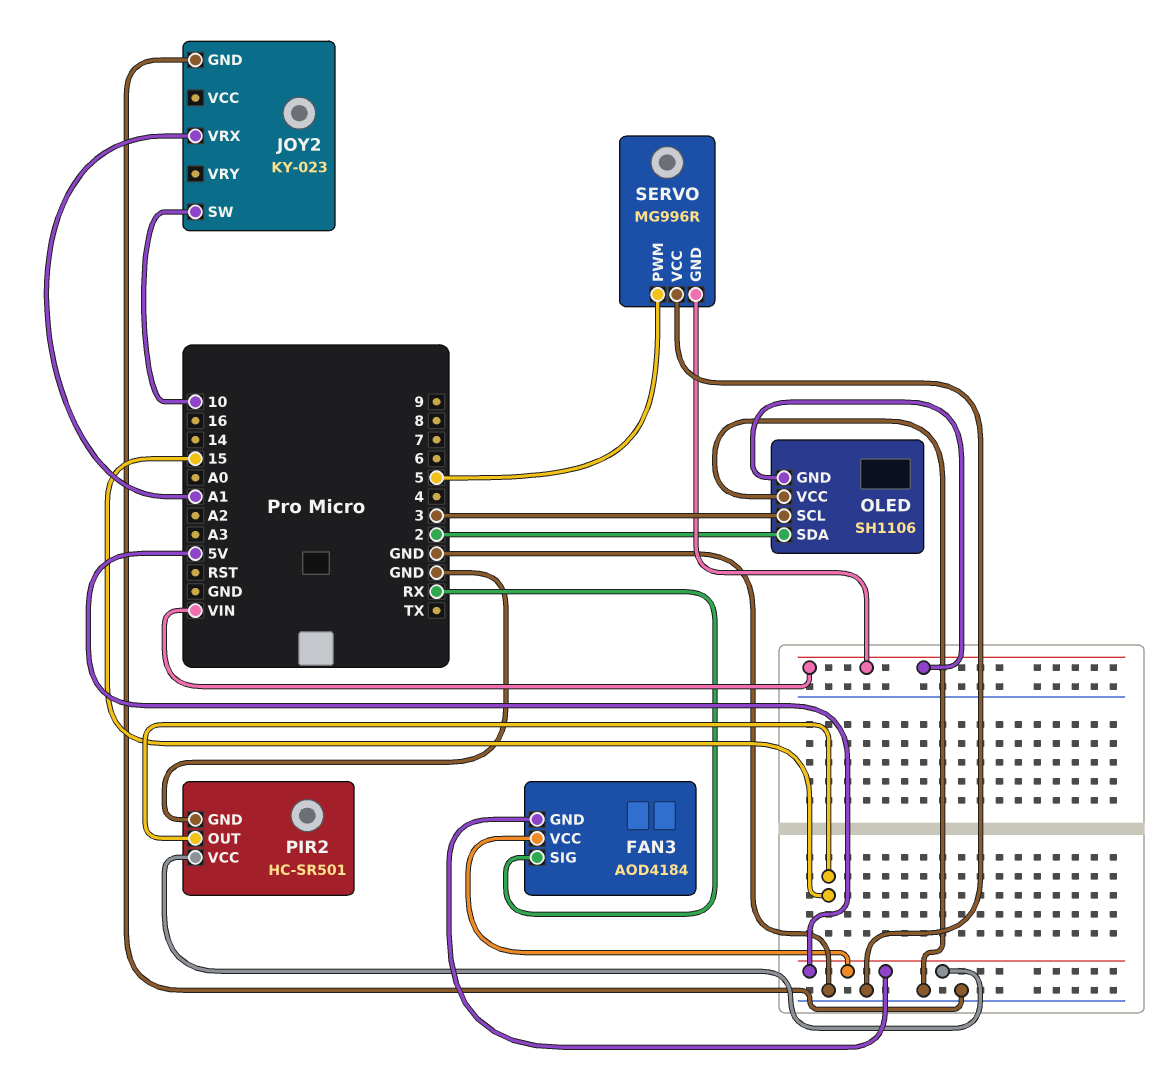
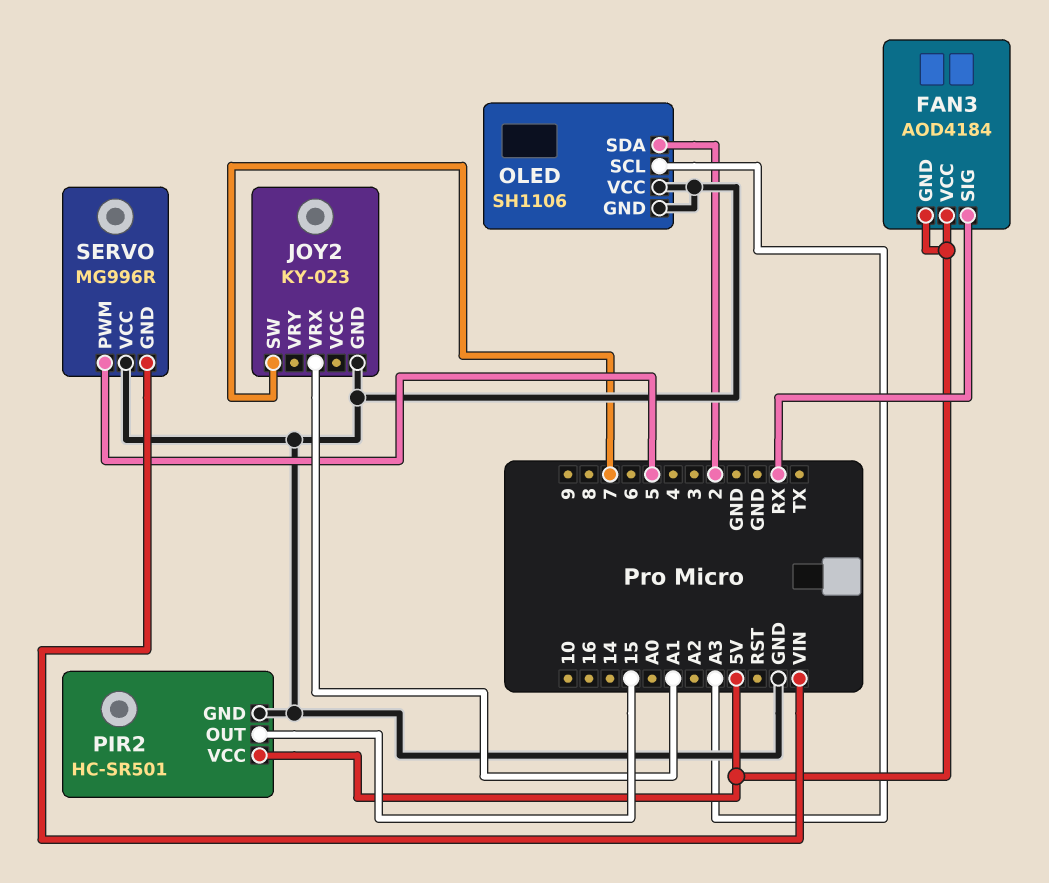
JOY2 pin SW: 10 -> 7
OLED pin GND: VIN -> GND
OLED pin SCL: 3 -> A3

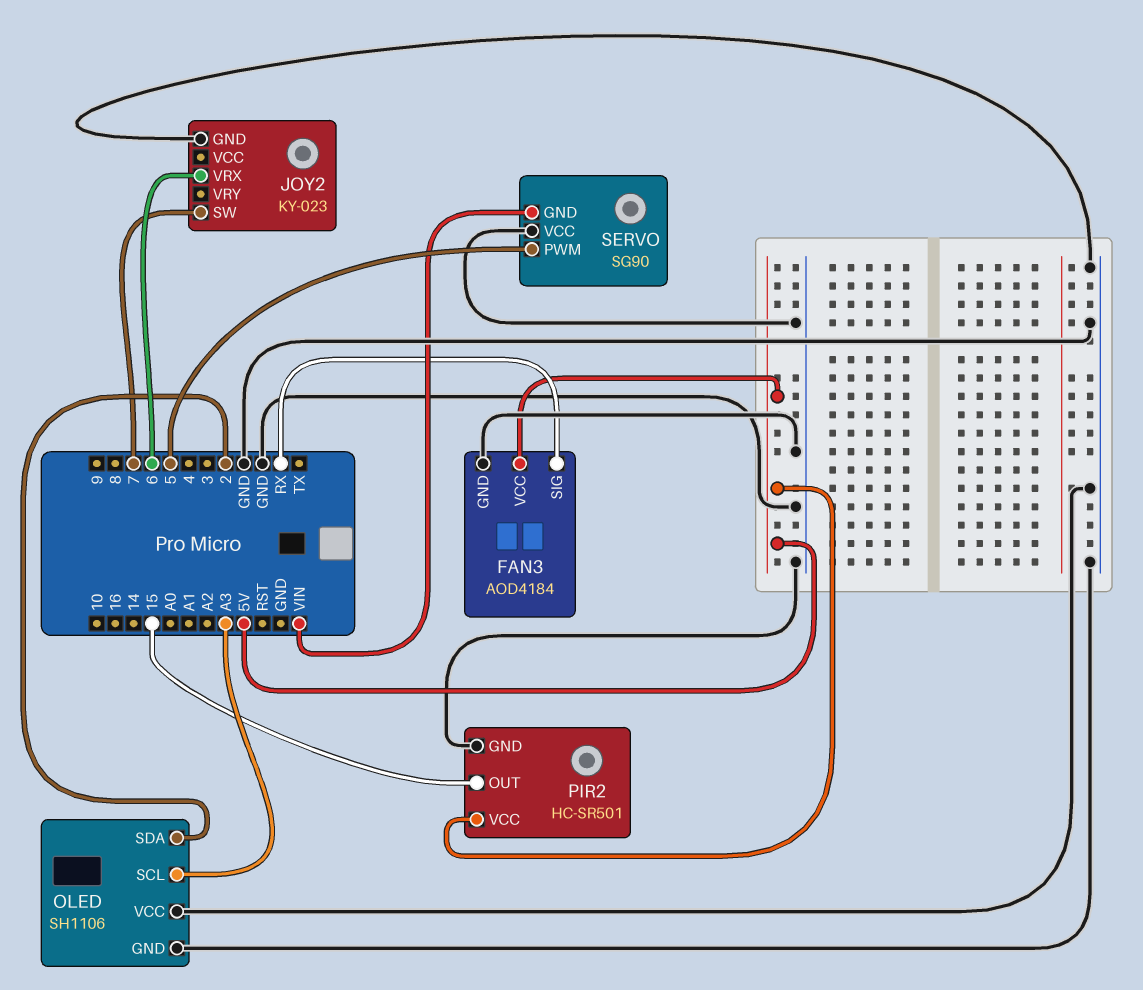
FAN3 pin GND: 5V -> GND
JOY2 pin VRX: A1 -> 6
SERVO: MG996R -> SG90

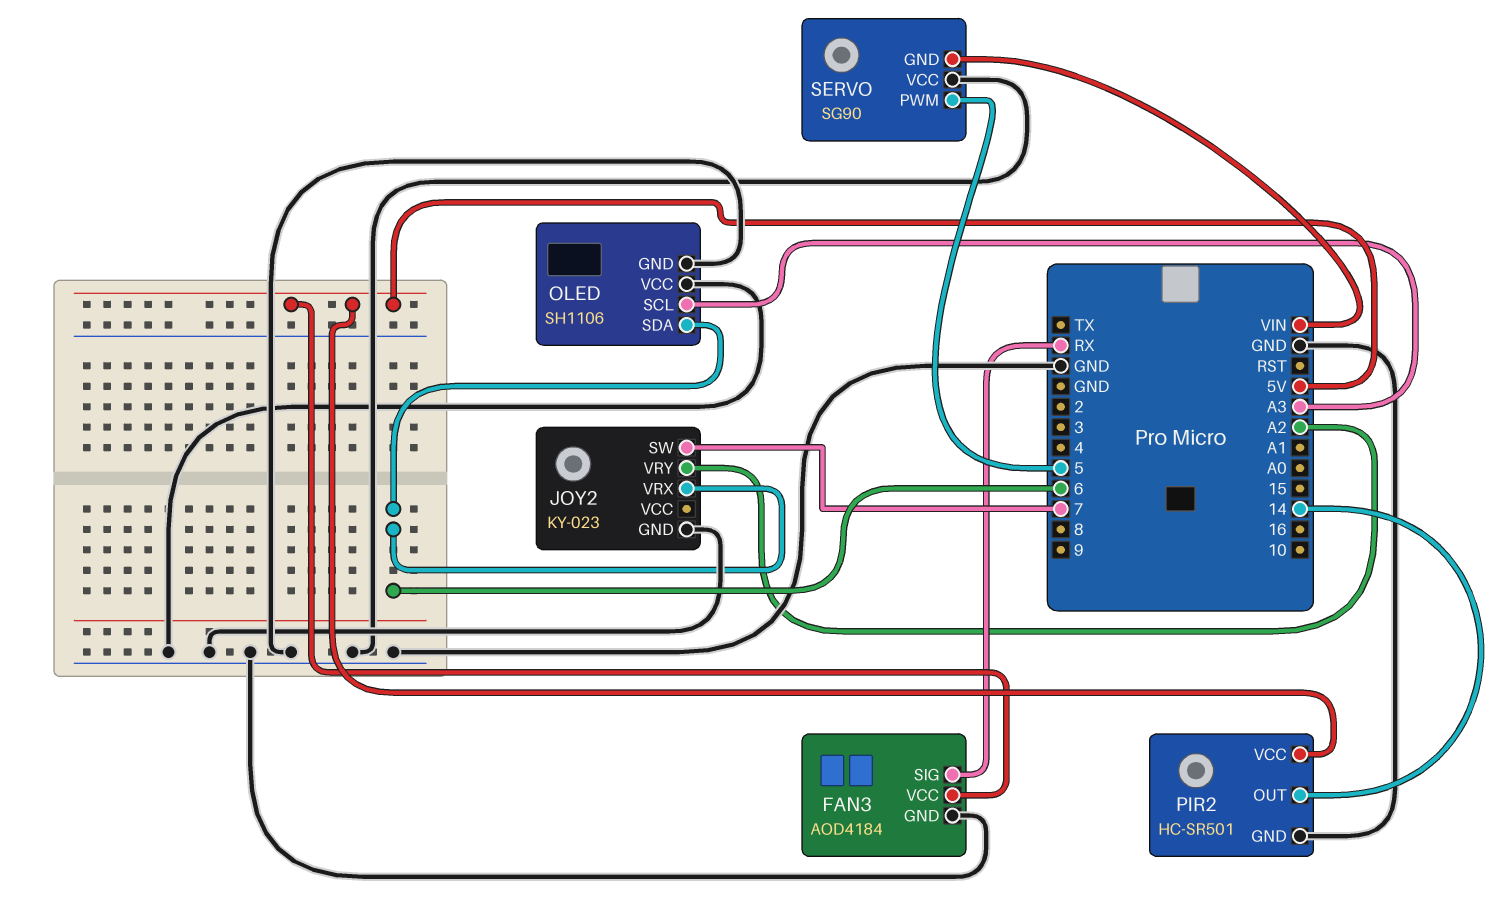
JOY2 pin VRY: none -> A2
OLED pin SDA: 2 -> 6
PIR2 pin OUT: 15 -> 14

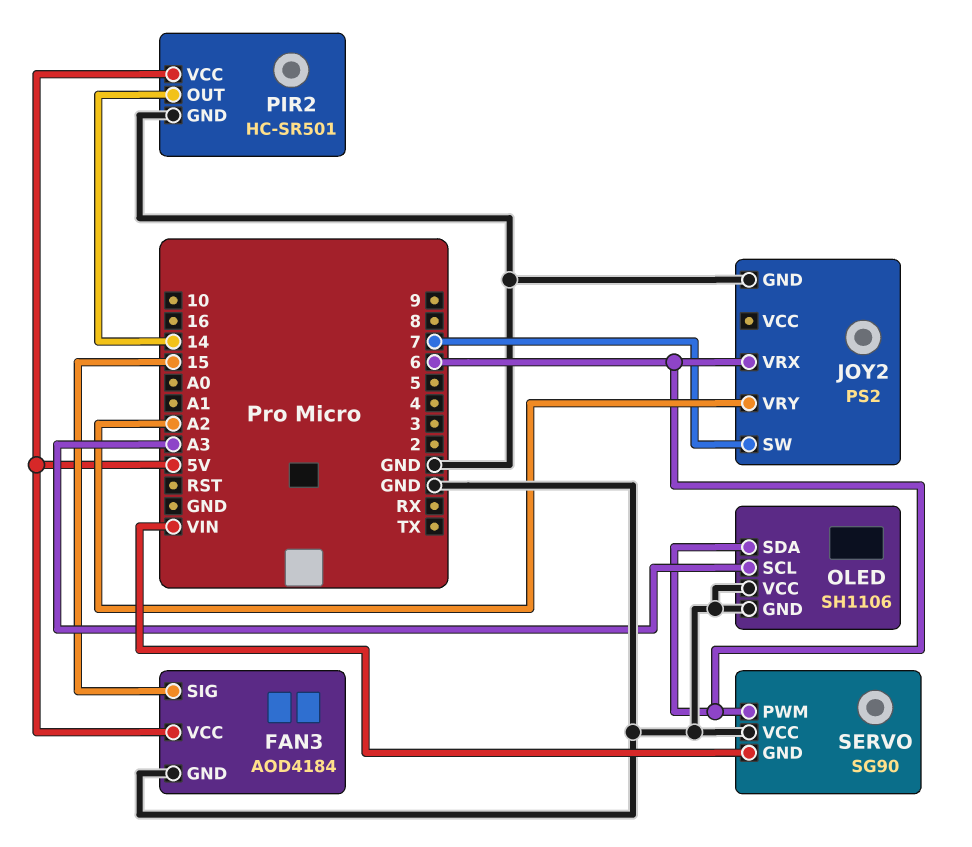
FAN3 pin SIG: RX -> 15
JOY2: KY-023 -> PS2
SERVO pin PWM: 5 -> 6

